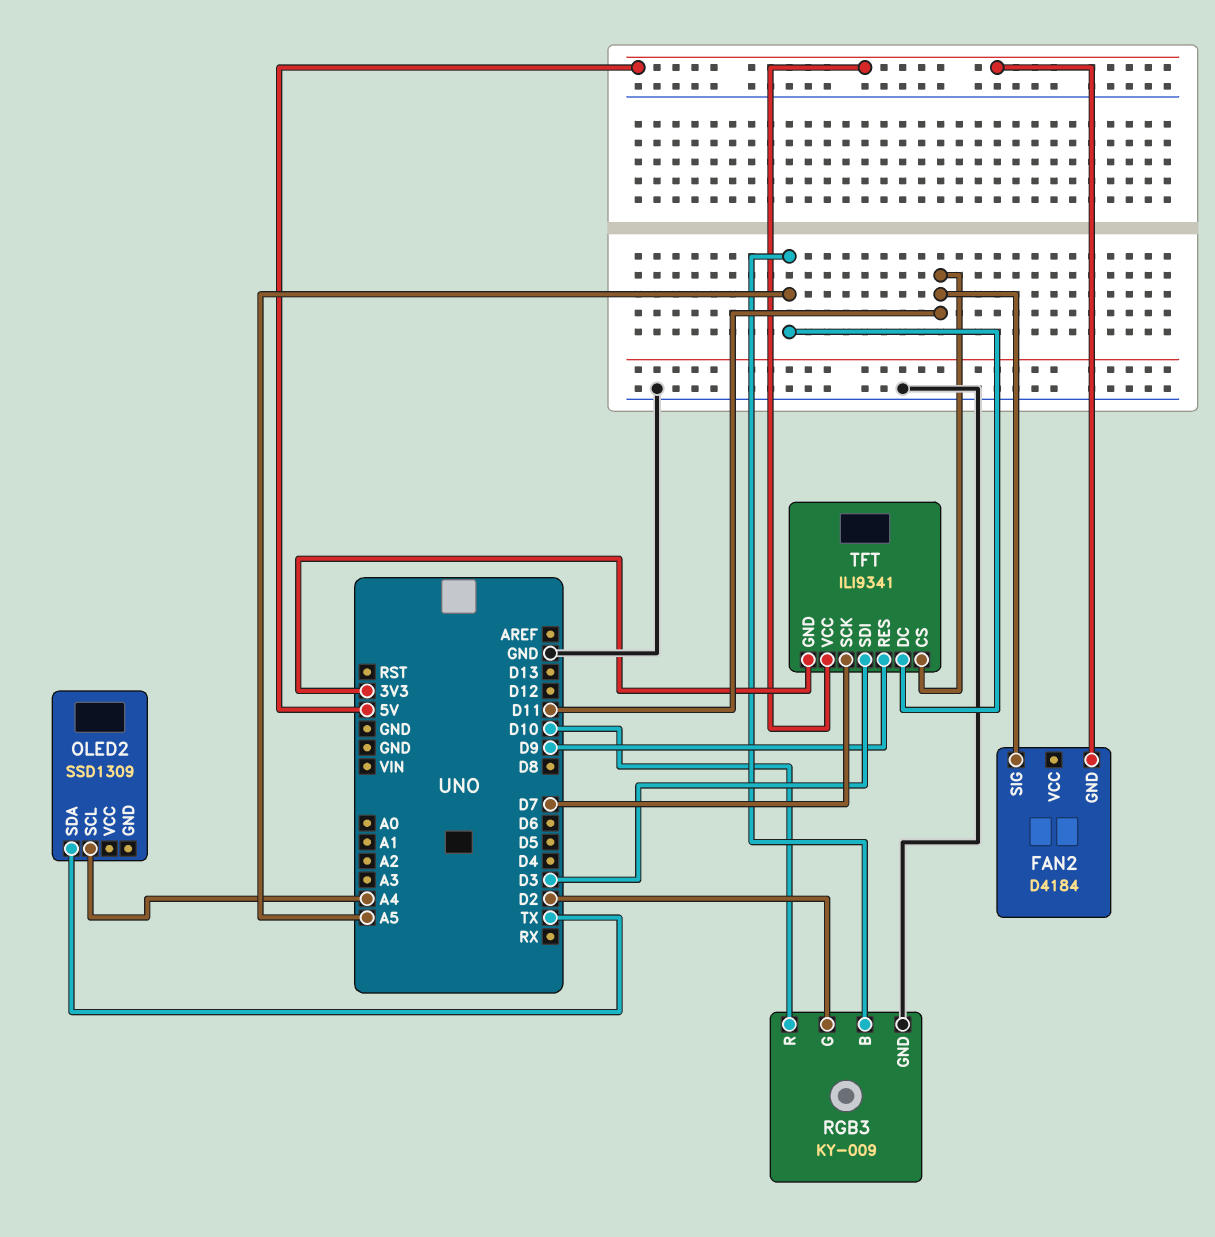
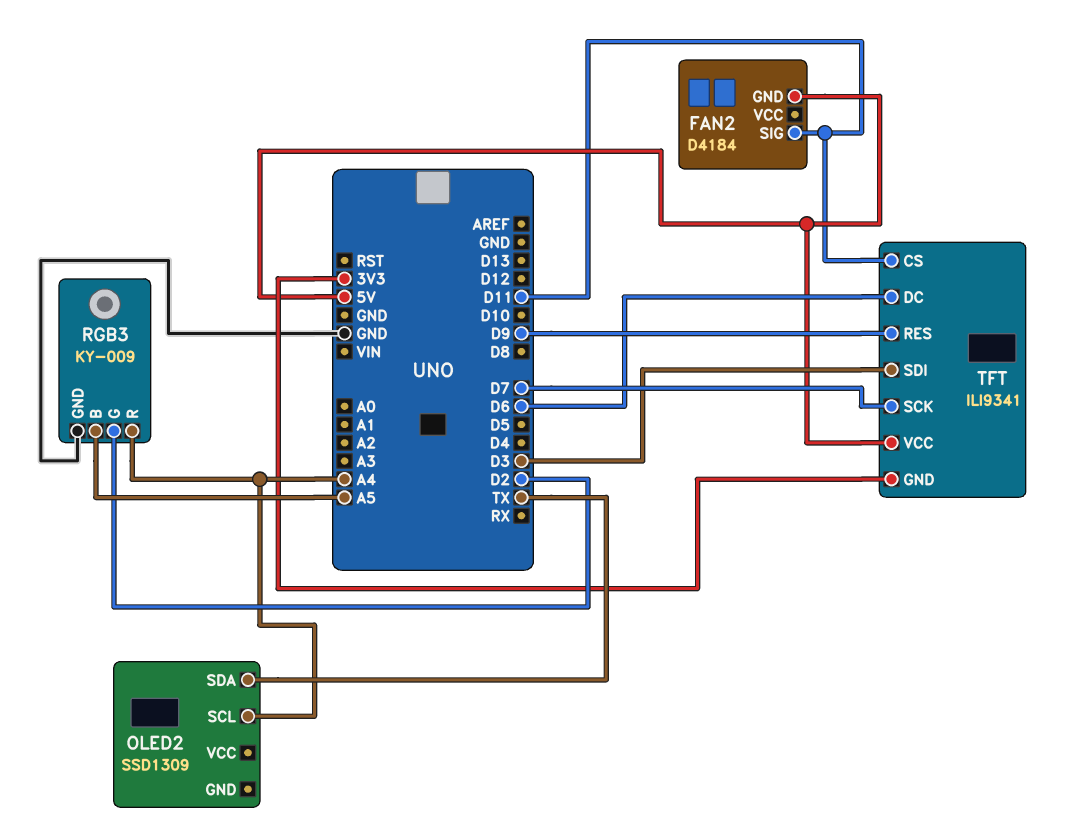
RGB3 pin R: D10 -> A4
TFT pin DC: A5 -> D6

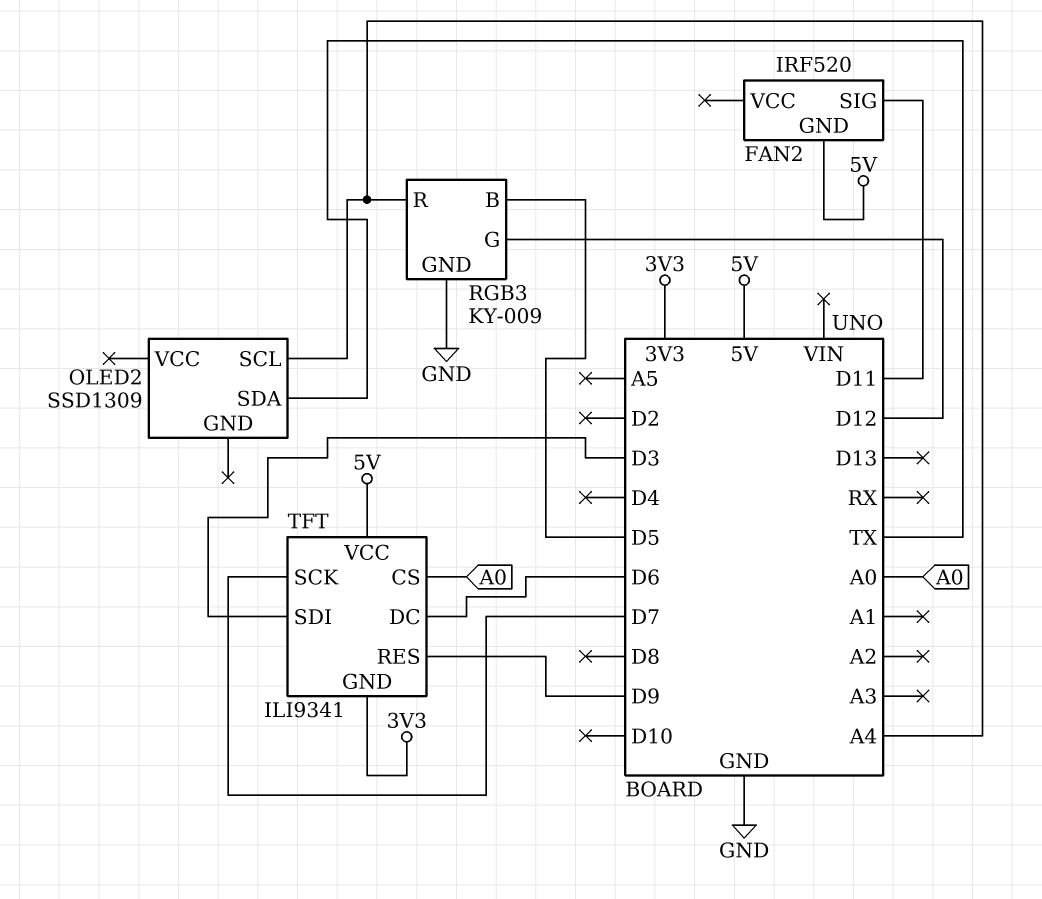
FAN2: D4184 -> IRF520
RGB3 pin B: A5 -> D5
RGB3 pin G: D2 -> D12
TFT pin CS: D11 -> A0

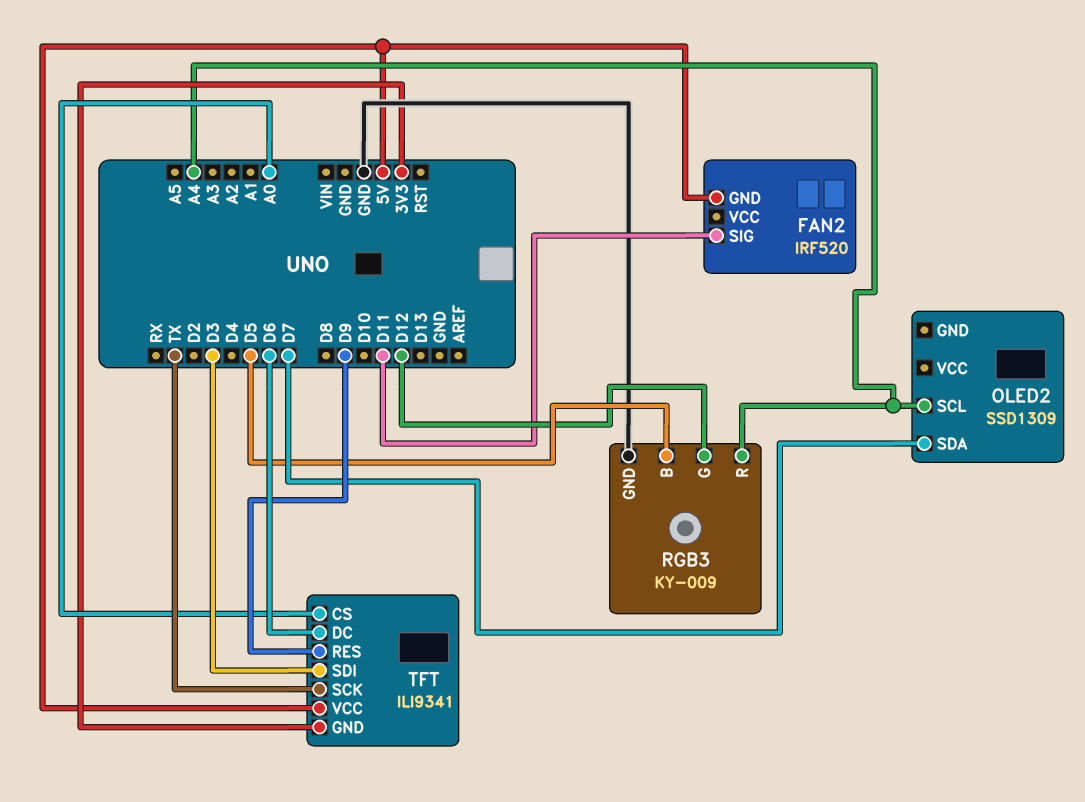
OLED2 pin SDA: TX -> D7
TFT pin SCK: D7 -> TX

